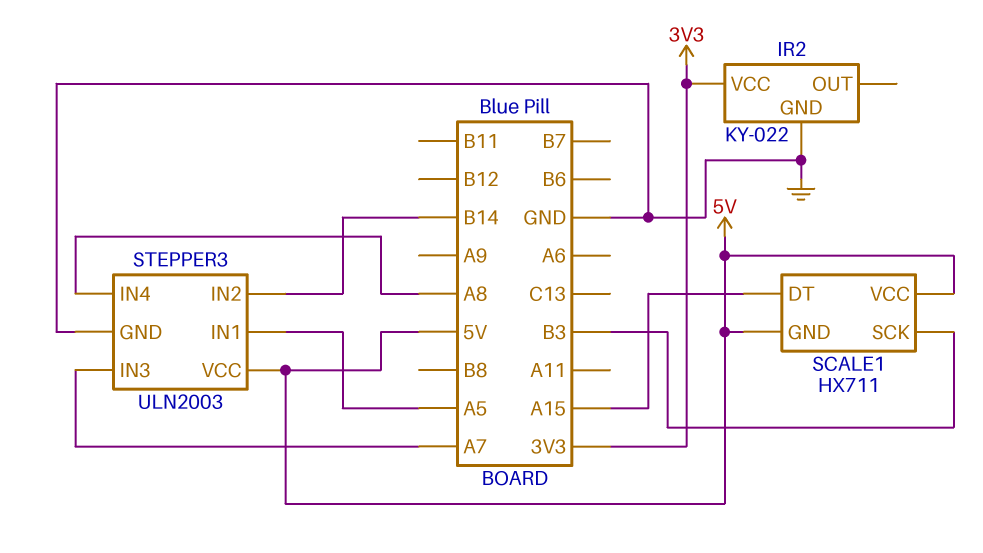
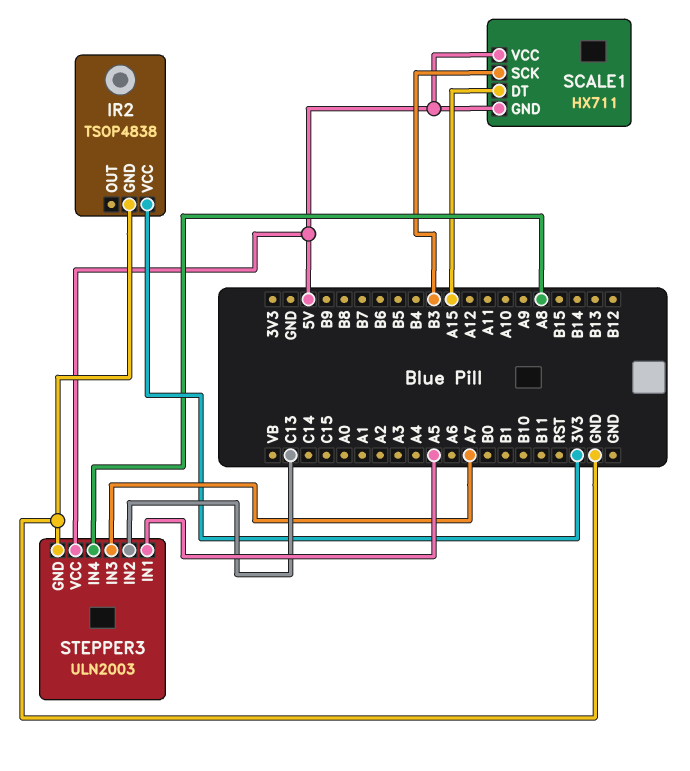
IR2: KY-022 -> TSOP4838
STEPPER3 pin IN2: B14 -> C13

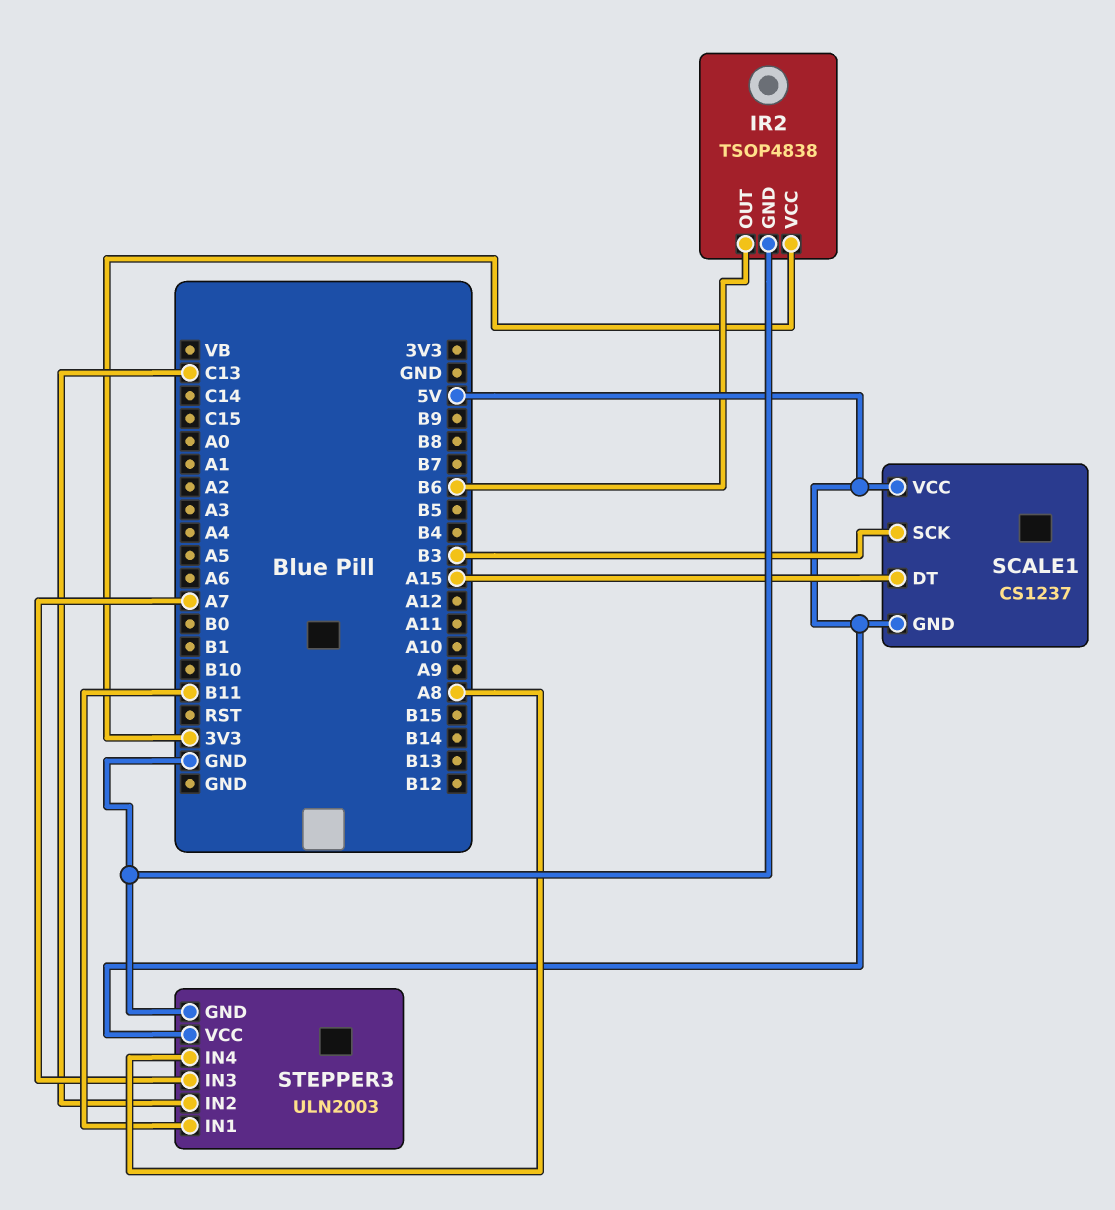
IR2 pin OUT: none -> B6
SCALE1: HX711 -> CS1237
STEPPER3 pin IN1: A5 -> B11

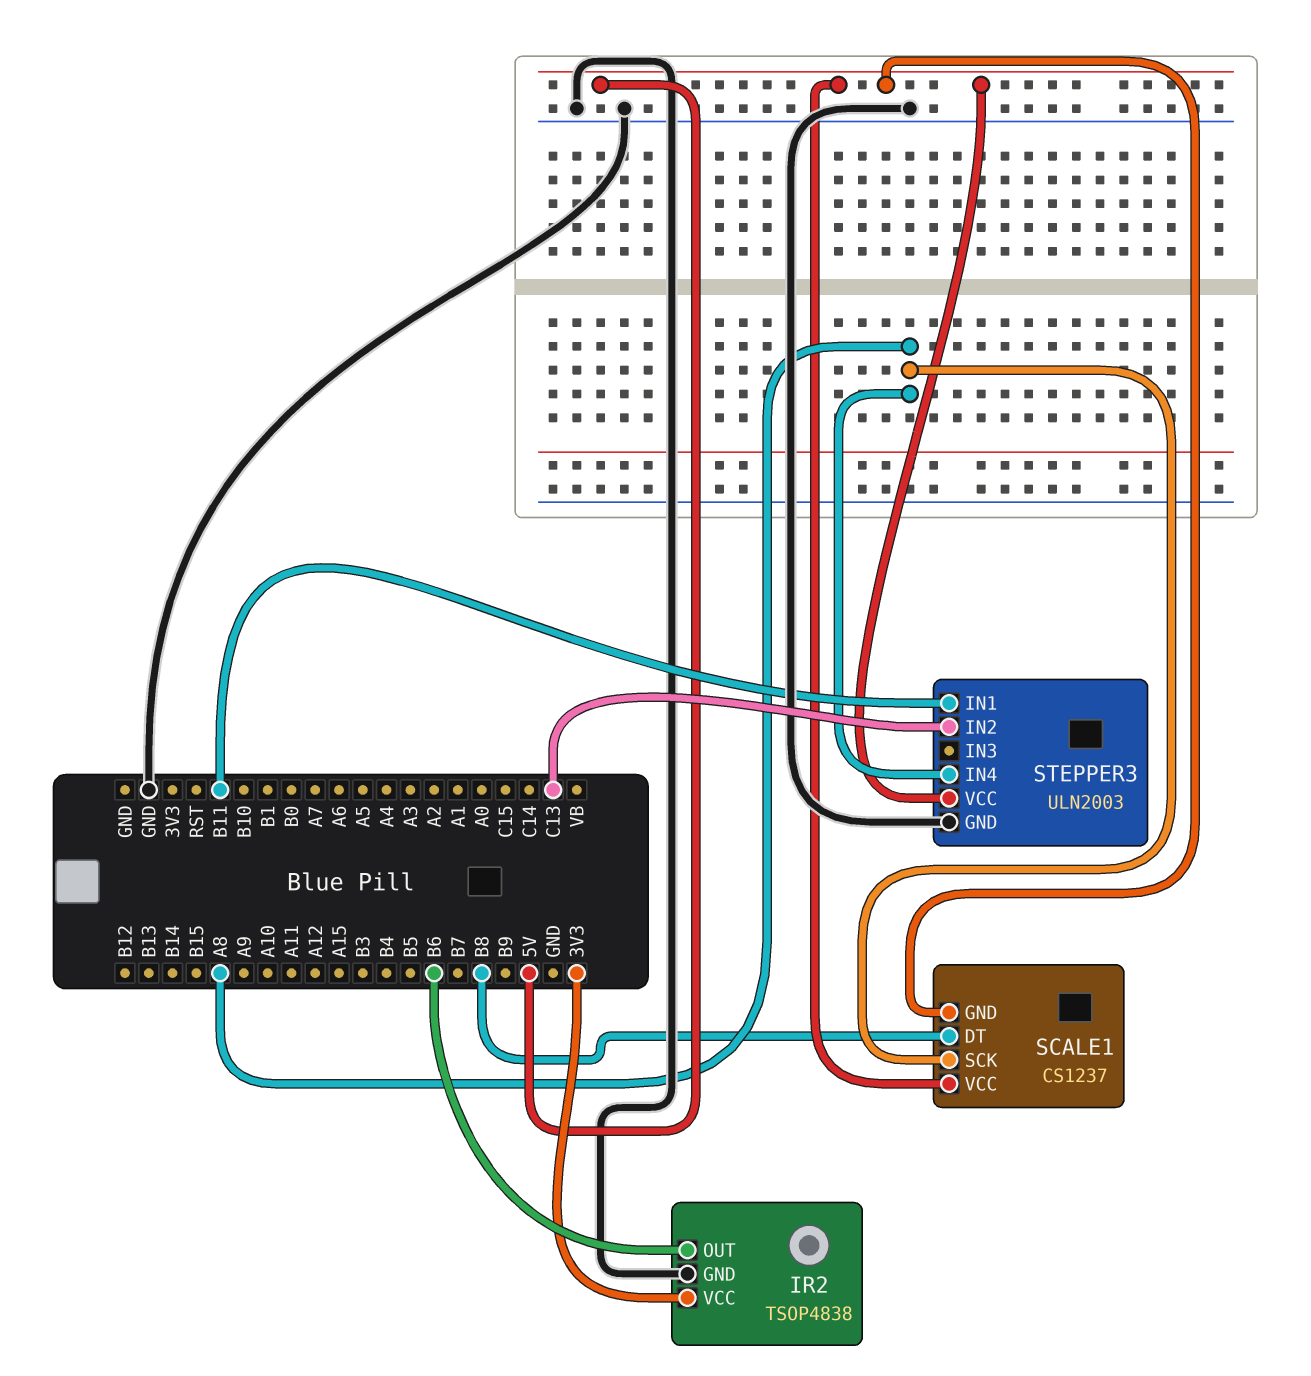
SCALE1 pin DT: A15 -> B8
SCALE1 pin SCK: B3 -> A8
STEPPER3 pin IN3: A7 -> none

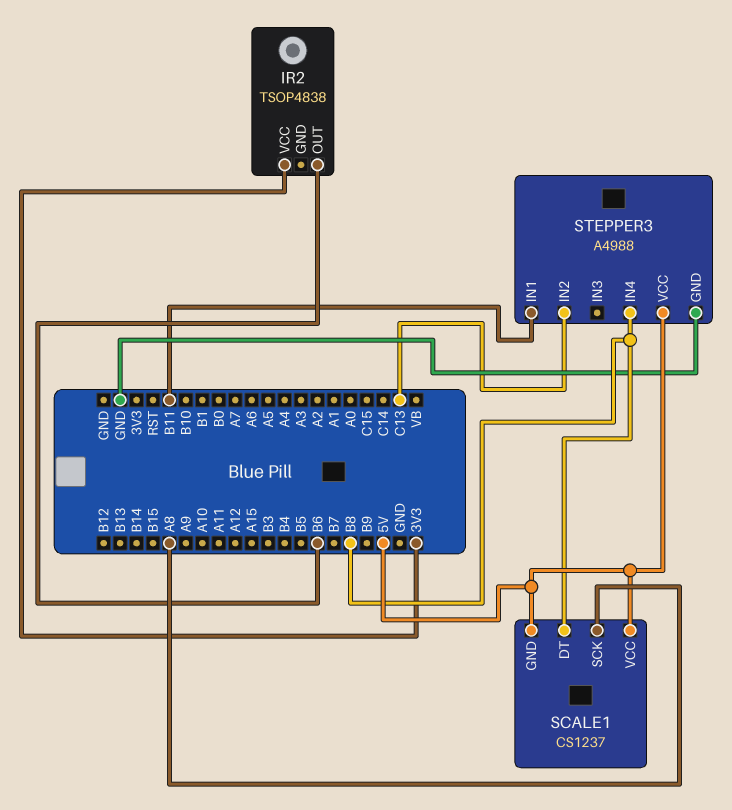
IR2 pin GND: GND -> none
STEPPER3: ULN2003 -> A4988
STEPPER3 pin IN4: A8 -> B8

